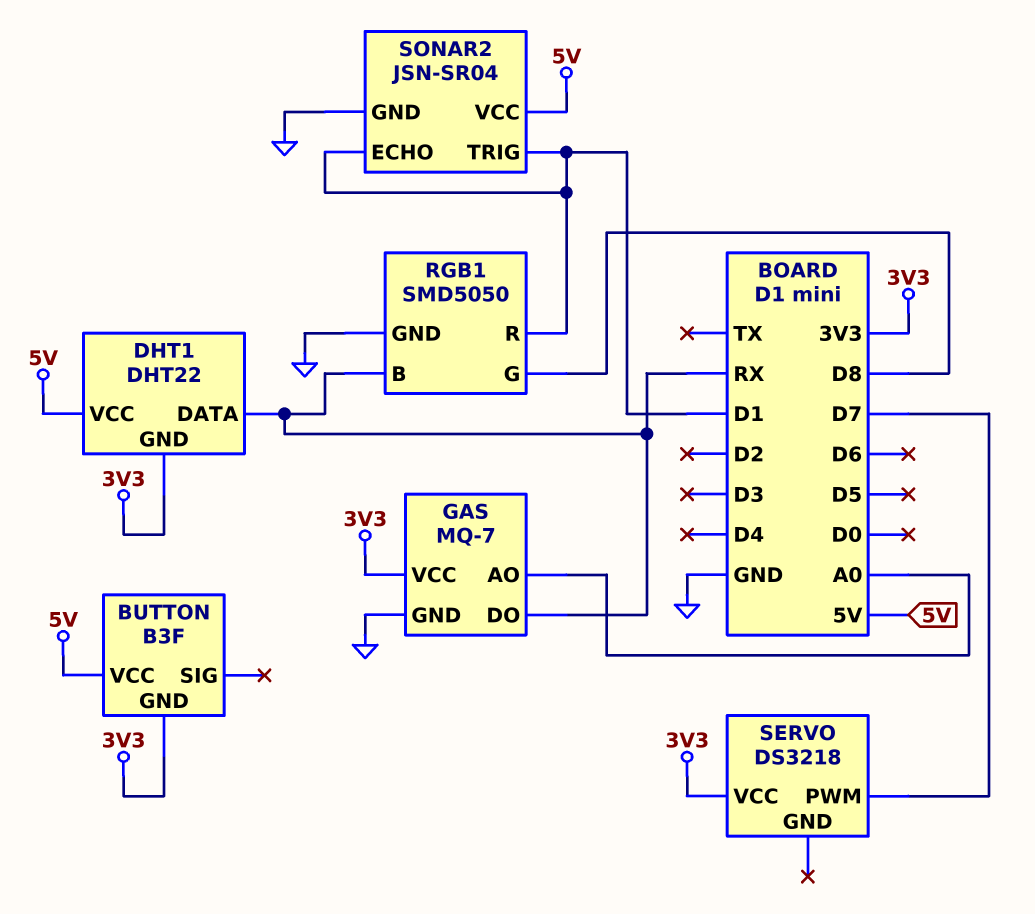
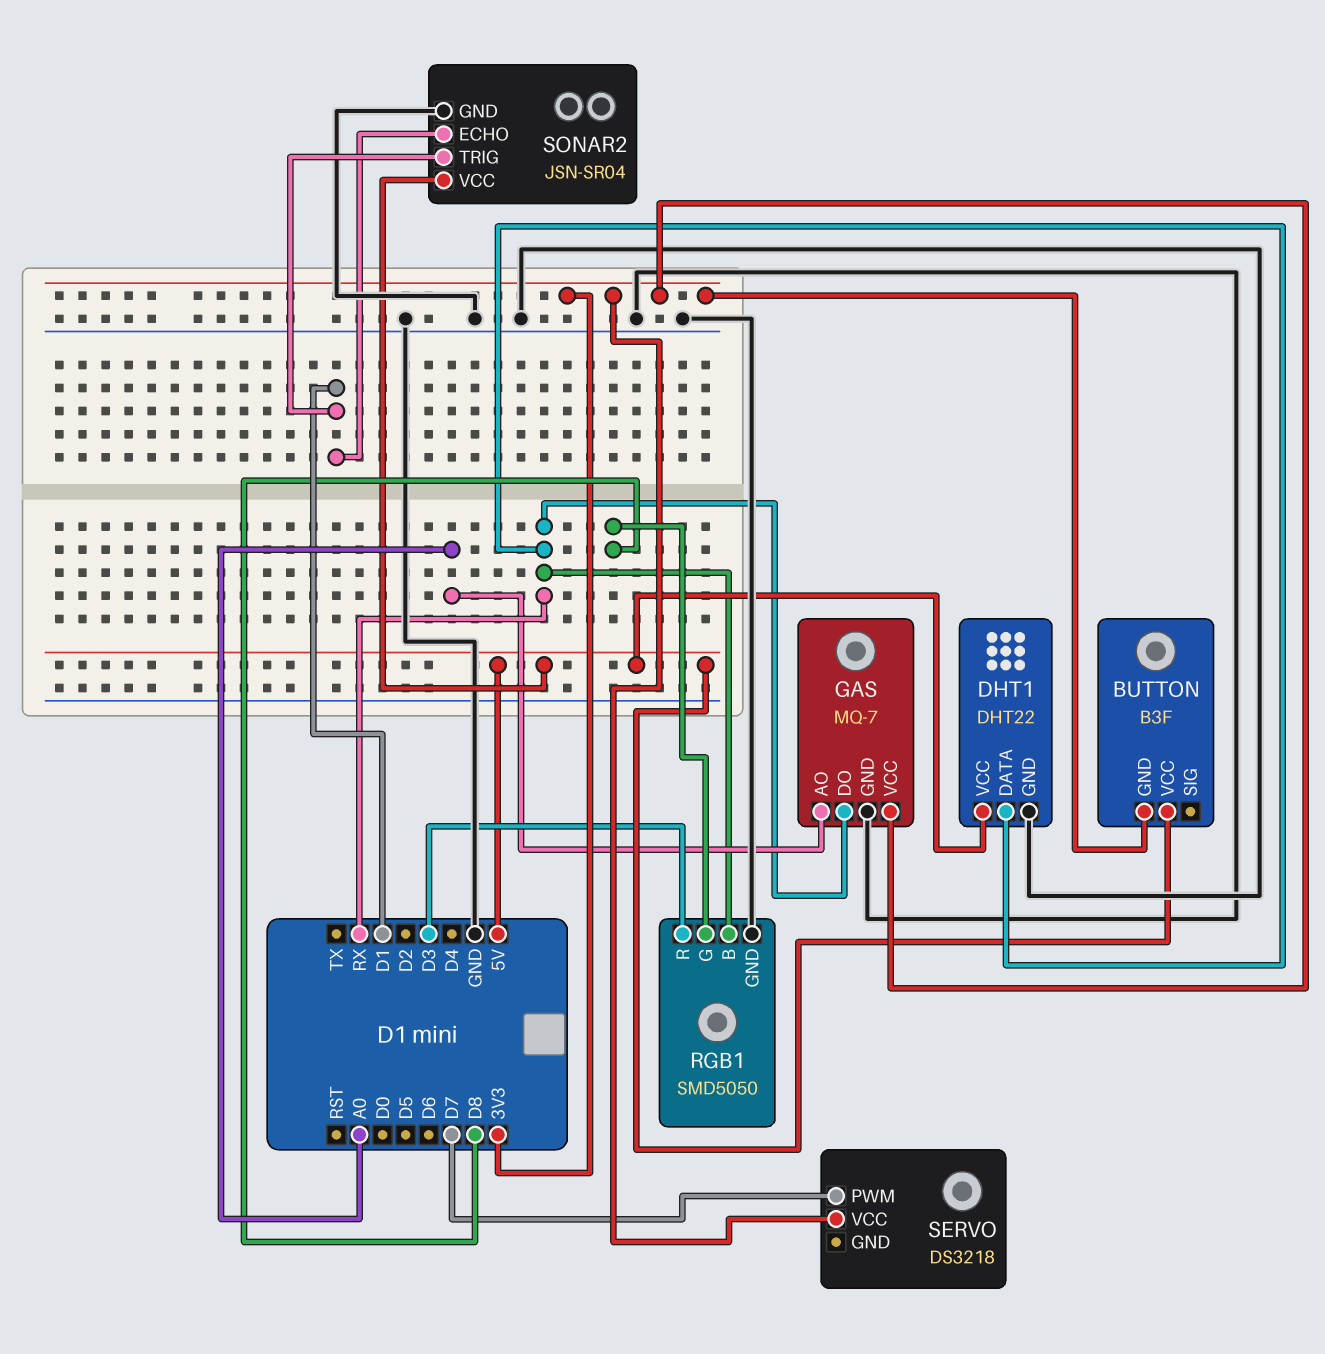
DHT1 pin GND: 3V3 -> GND
RGB1 pin R: D1 -> D3

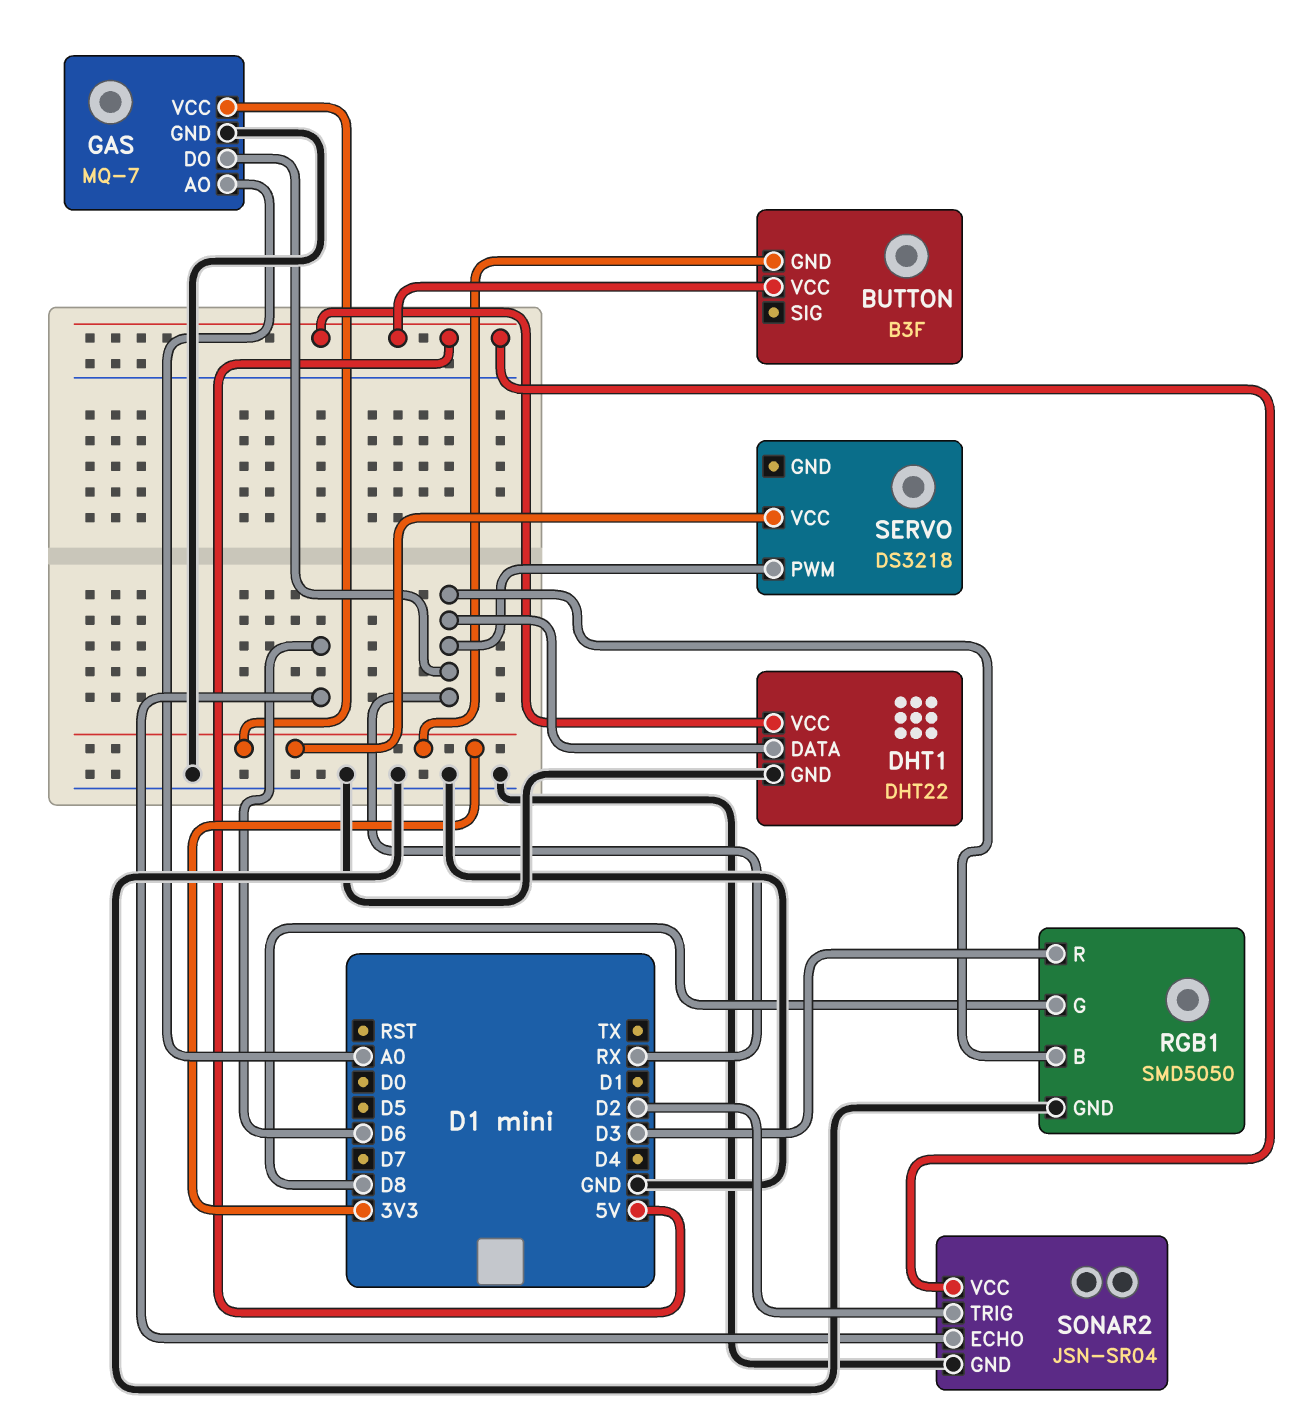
SERVO pin PWM: D7 -> RX
SONAR2 pin ECHO: D1 -> D6
SONAR2 pin TRIG: D1 -> D2

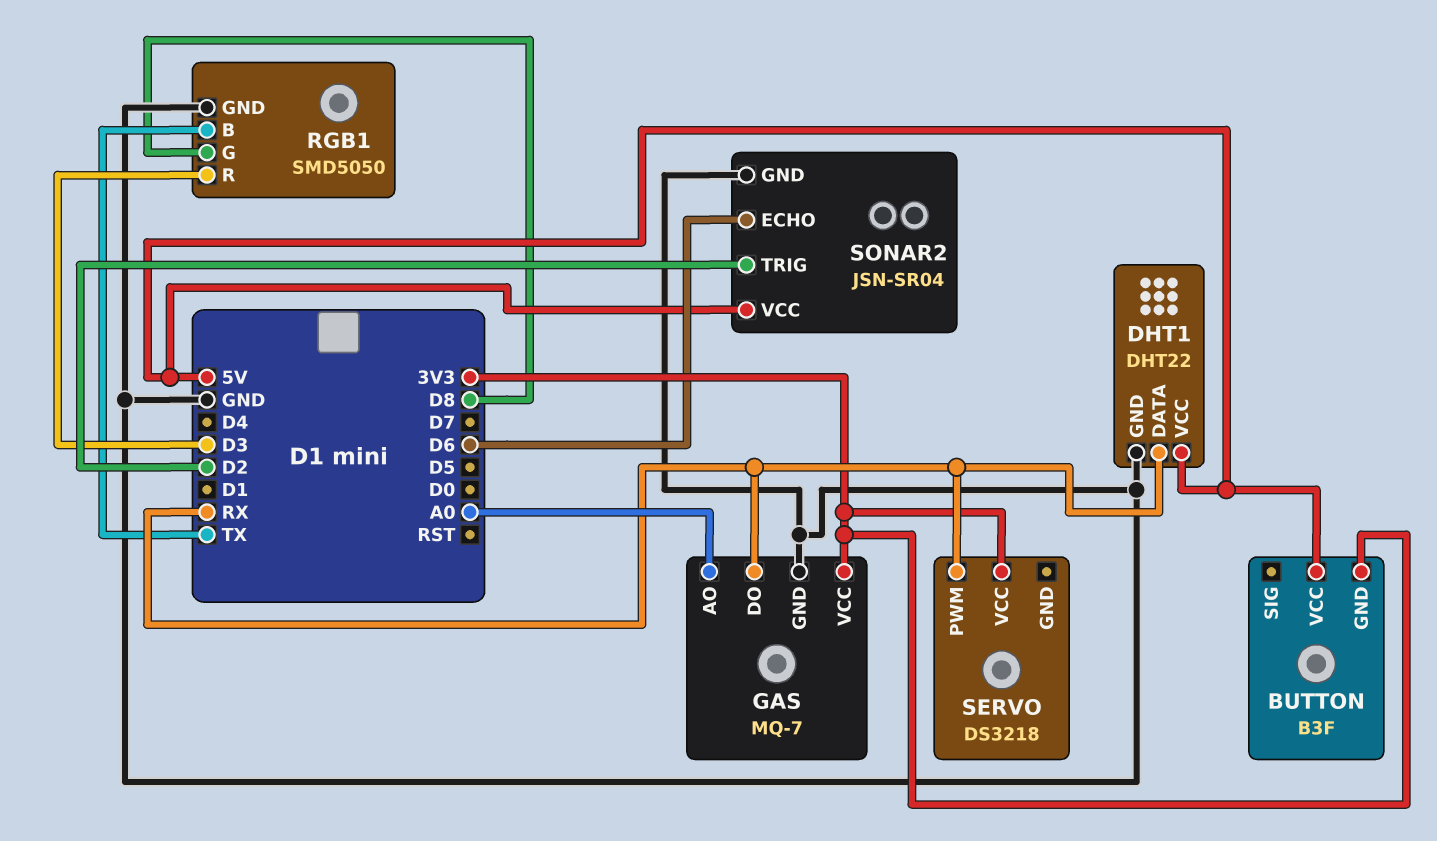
RGB1 pin B: RX -> TX

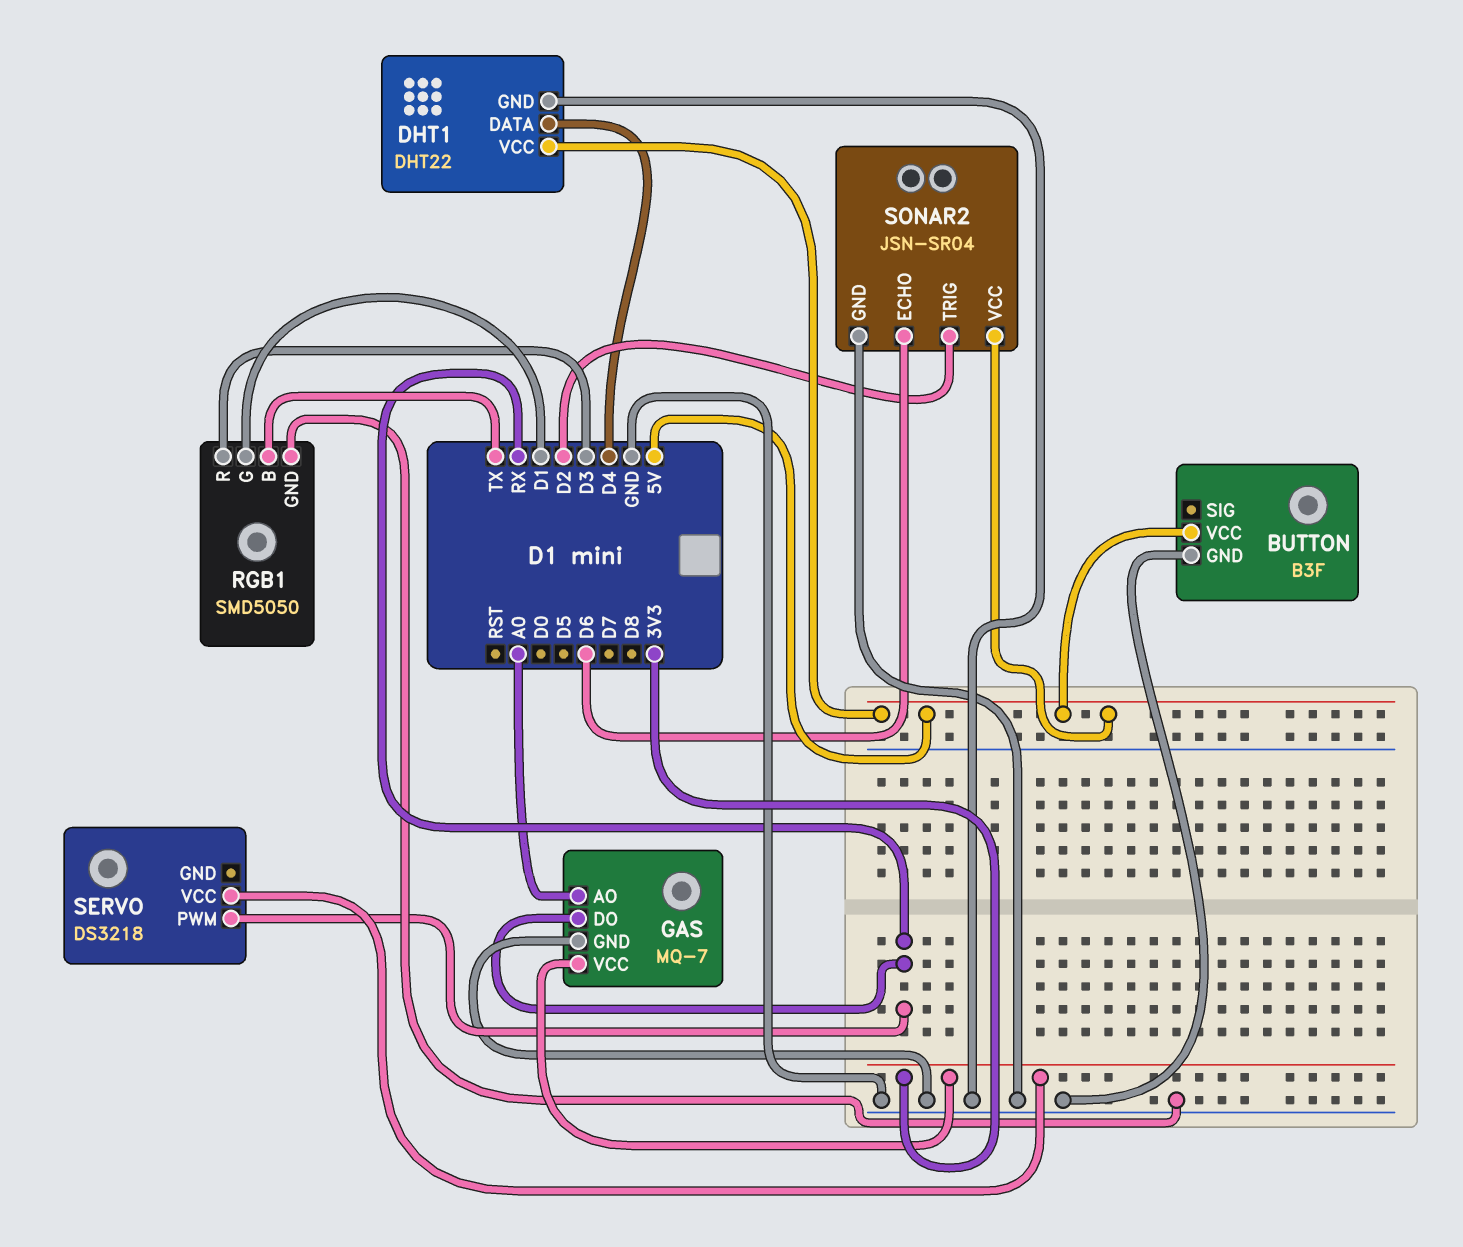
BUTTON pin GND: 3V3 -> GND
DHT1 pin DATA: RX -> D4
RGB1 pin G: D8 -> D1

